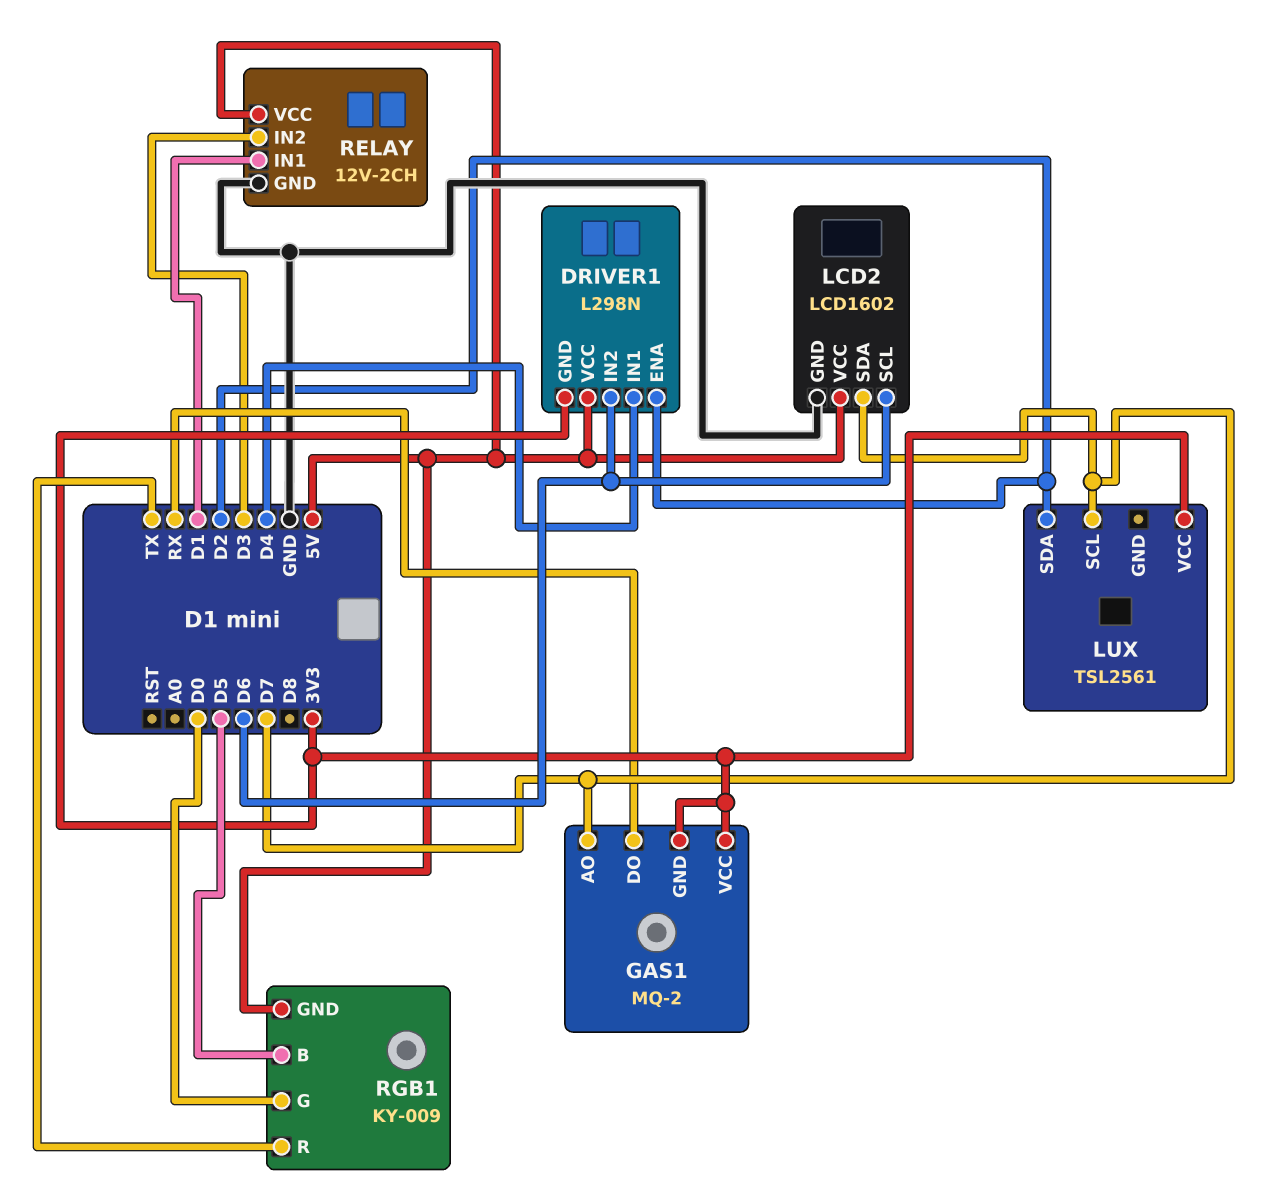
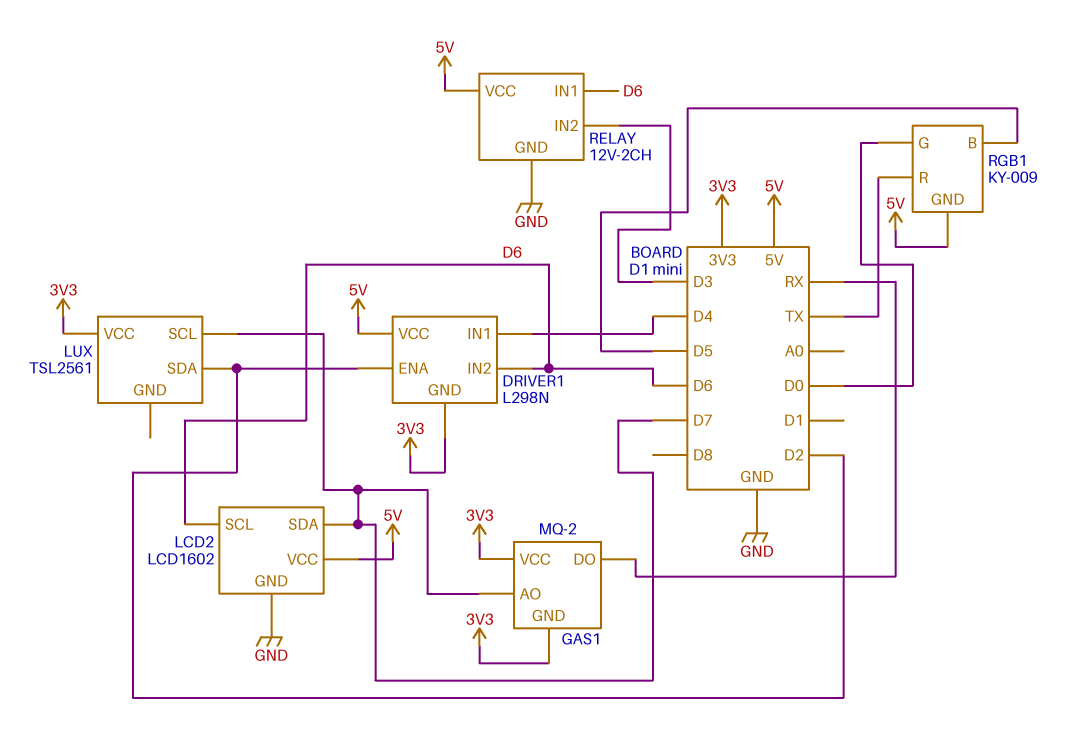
RELAY pin IN1: D1 -> D6

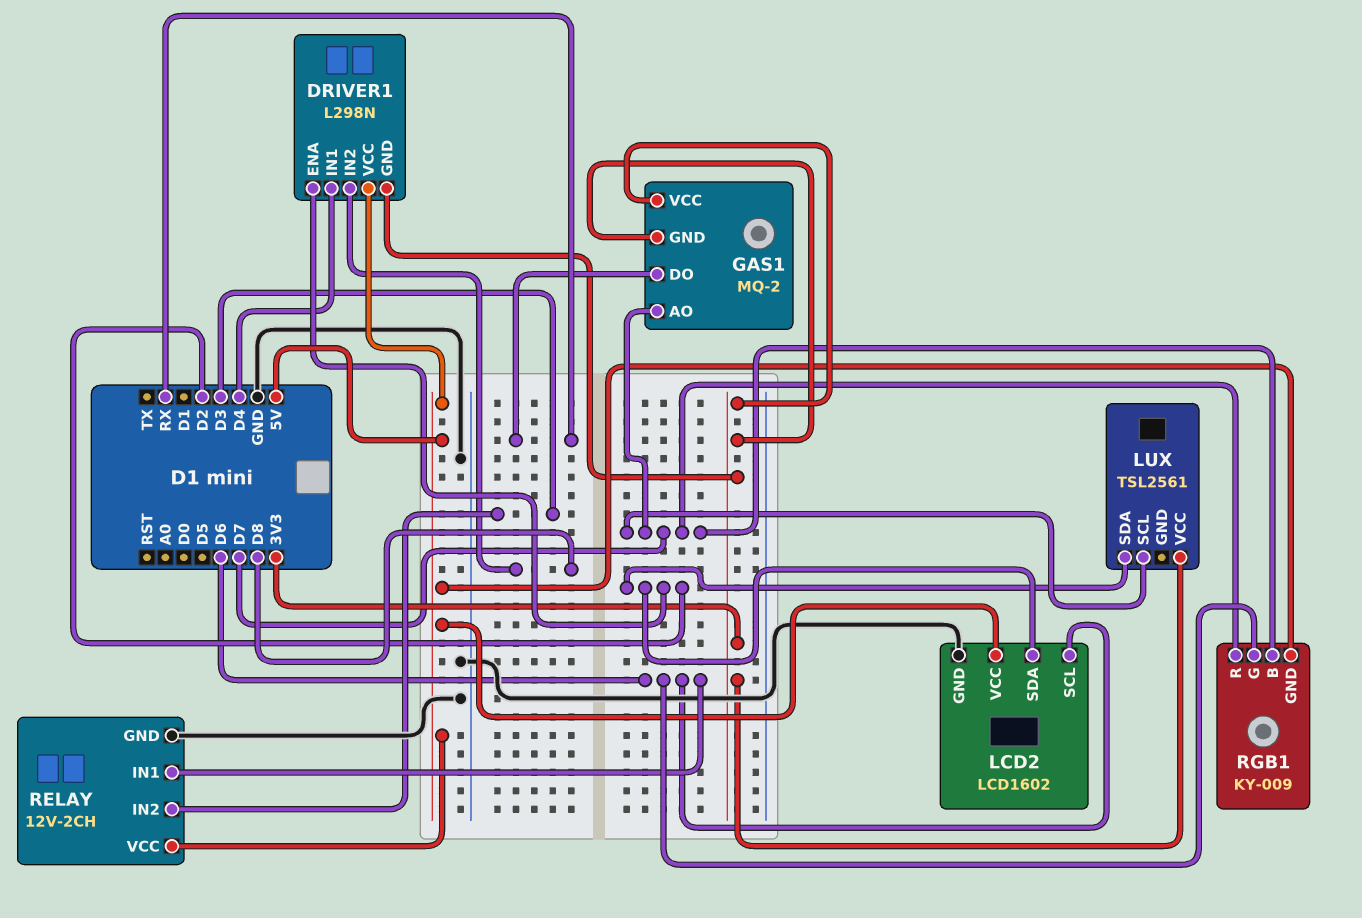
DRIVER1 pin IN2: D6 -> D8
LCD2 pin SDA: D7 -> D2
RGB1 pin B: D5 -> D7
RGB1 pin G: D0 -> D6
RGB1 pin R: TX -> D7

